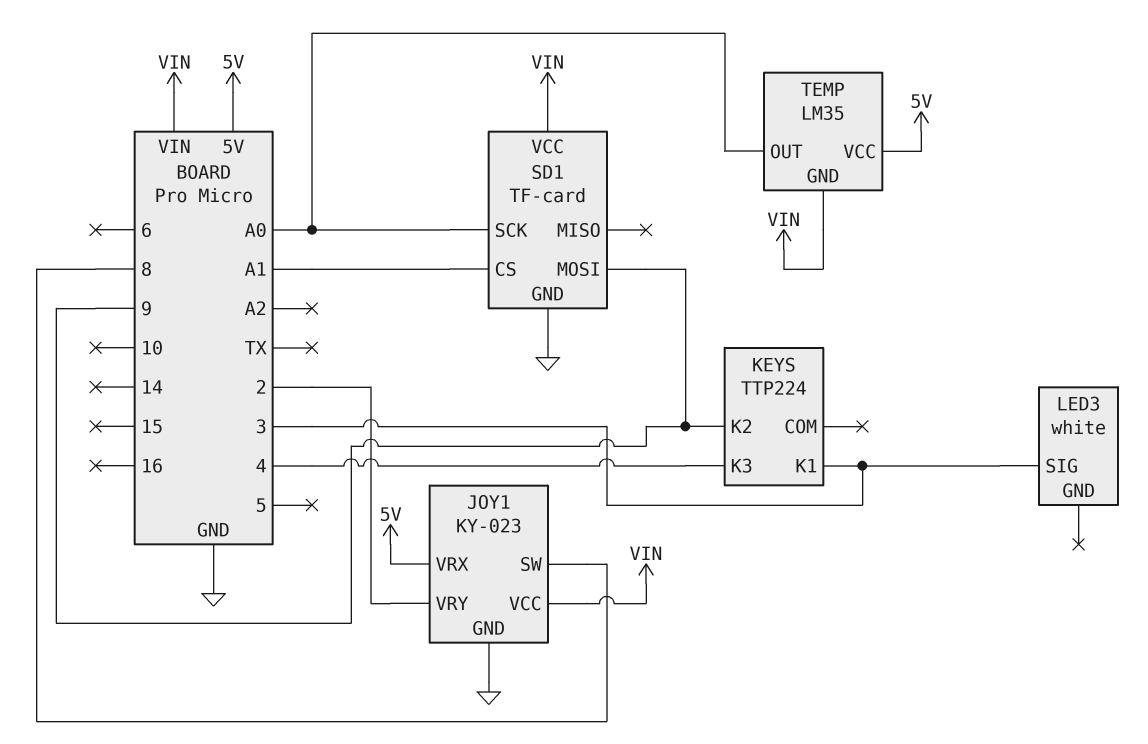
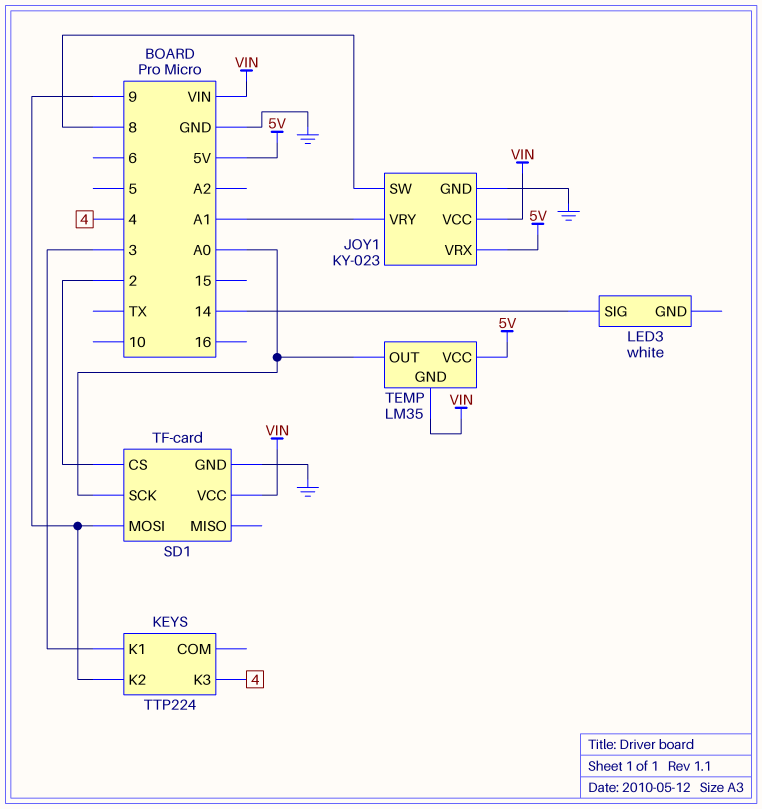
JOY1 pin VRY: 2 -> A1
LED3 pin SIG: 3 -> 14
SD1 pin CS: A1 -> 2

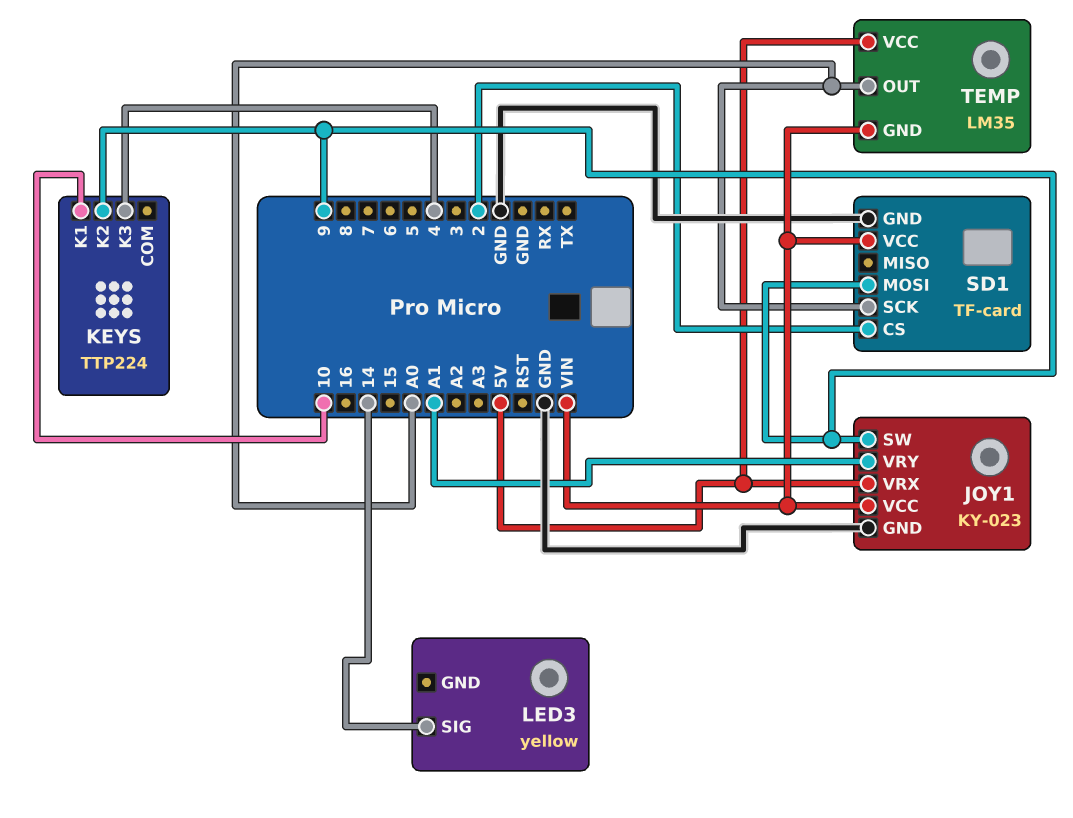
JOY1 pin SW: 8 -> 9
KEYS pin K1: 3 -> 10
LED3: white -> yellow

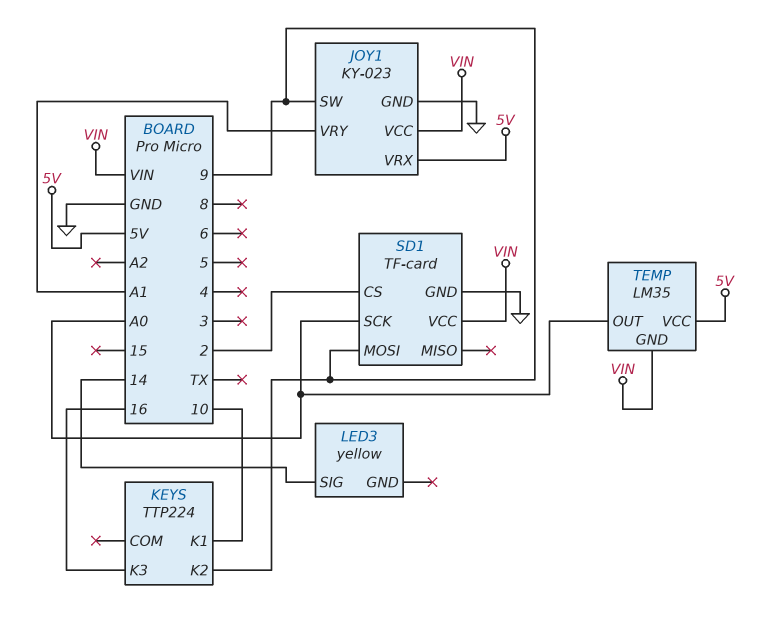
KEYS pin K3: 4 -> 16

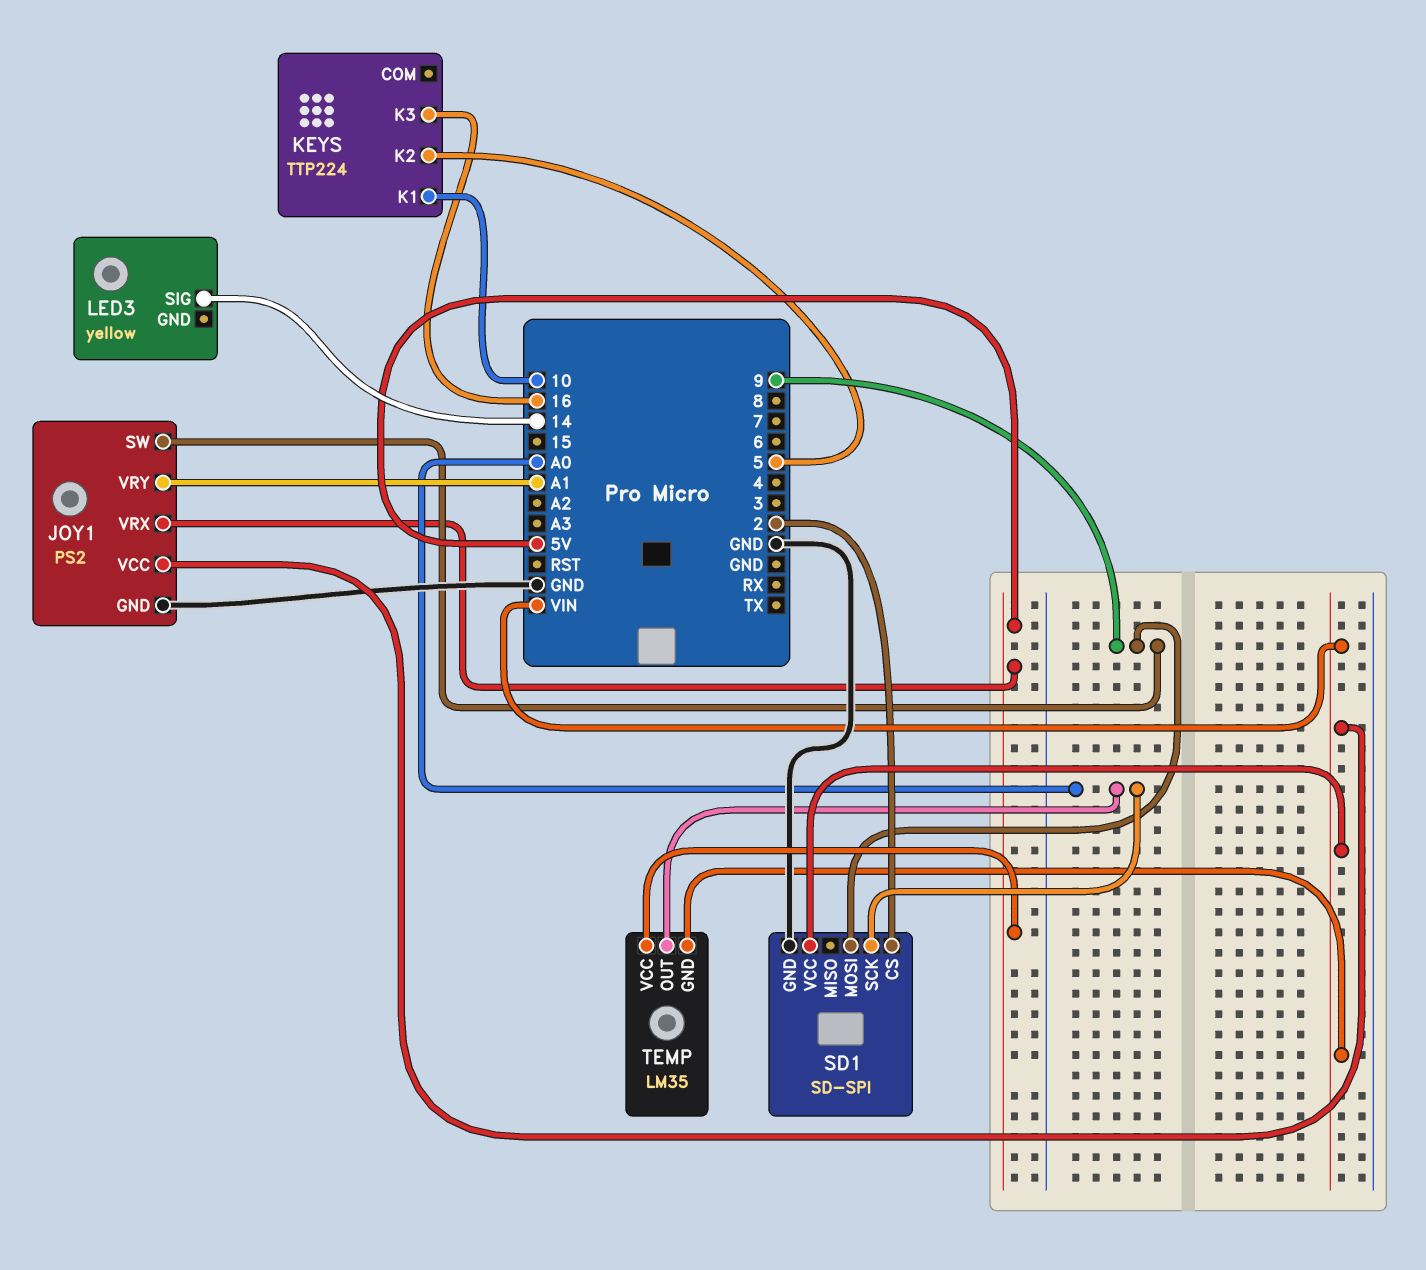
JOY1: KY-023 -> PS2
KEYS pin K2: 9 -> 5
SD1: TF-card -> SD-SPI

